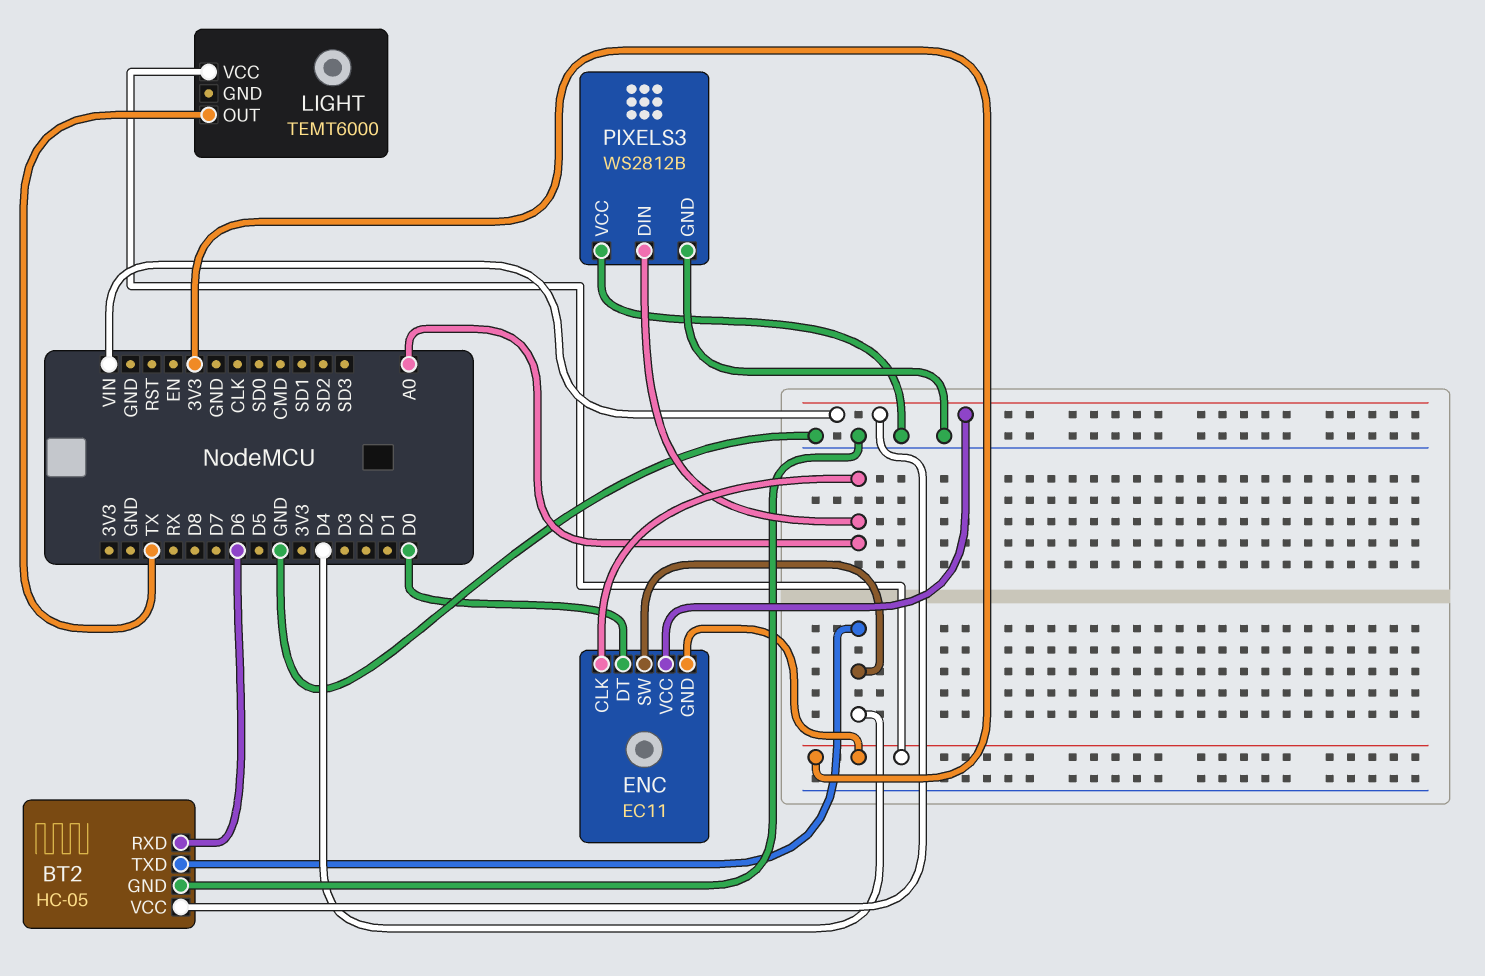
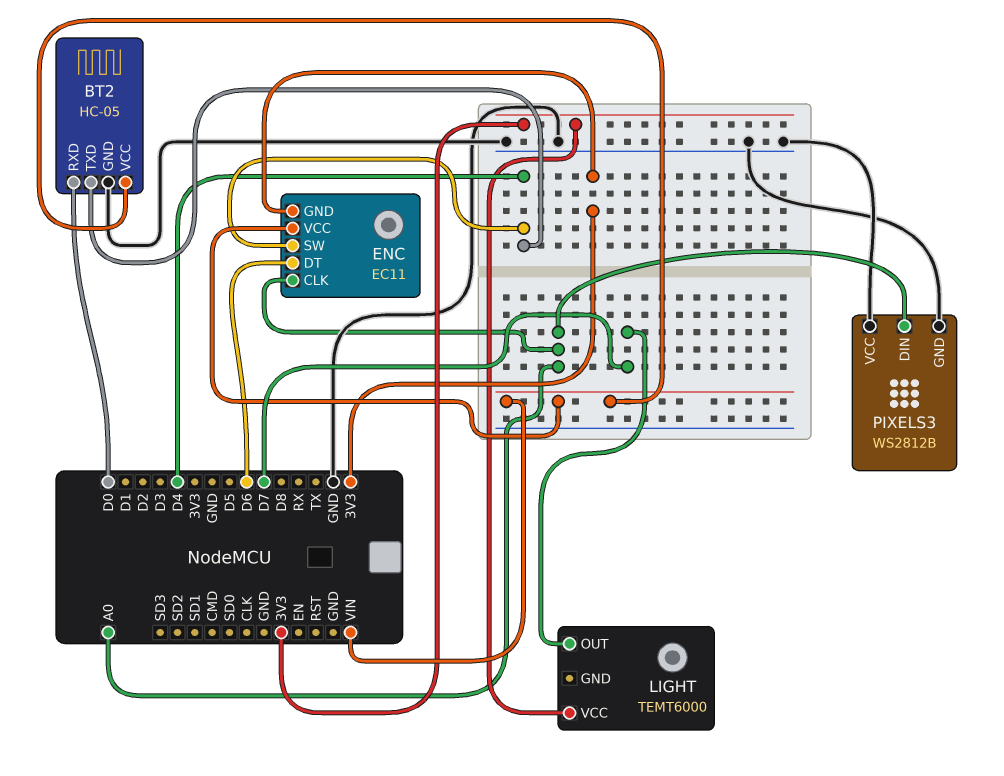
BT2 pin RXD: D6 -> D0
ENC pin DT: D0 -> D6
LIGHT pin OUT: TX -> D7

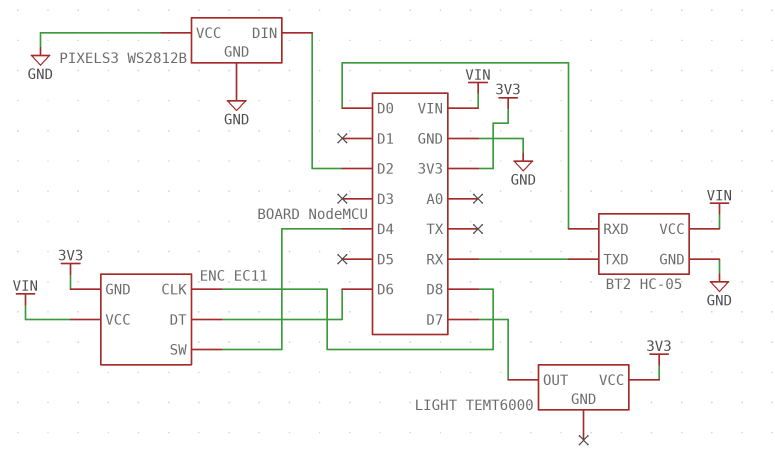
BT2 pin TXD: D4 -> RX
ENC pin CLK: A0 -> D8
PIXELS3 pin DIN: A0 -> D2

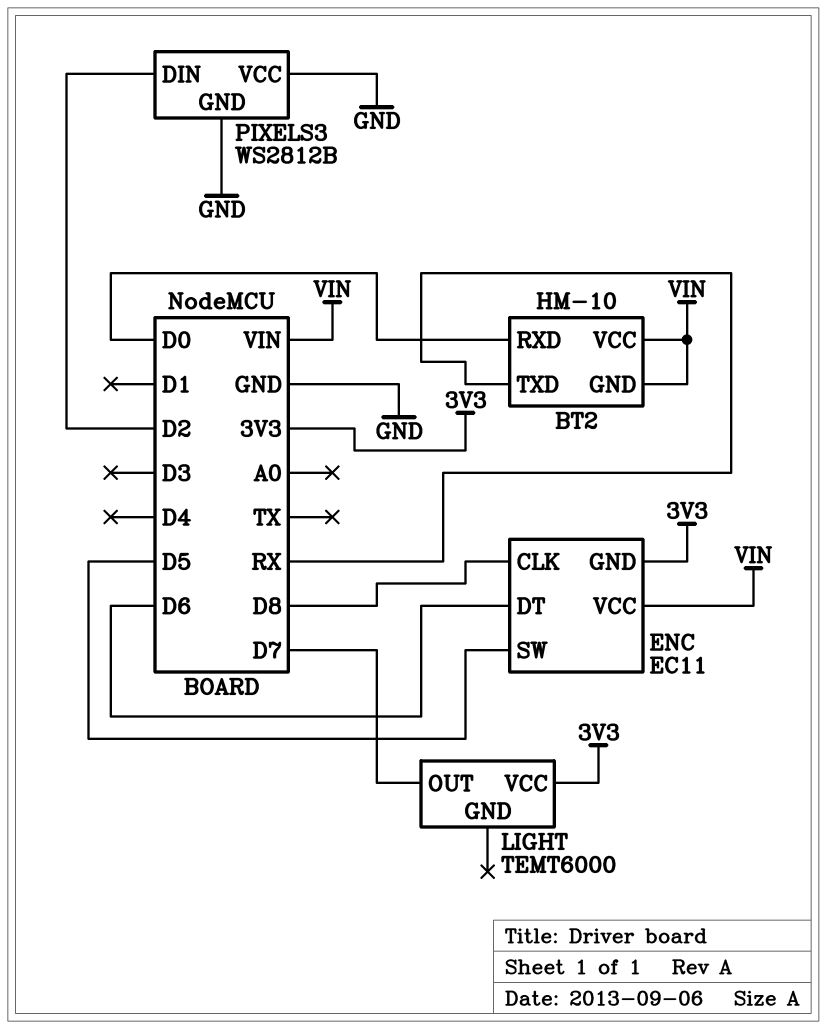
BT2: HC-05 -> HM-10
BT2 pin GND: GND -> VIN
ENC pin SW: D4 -> D5

